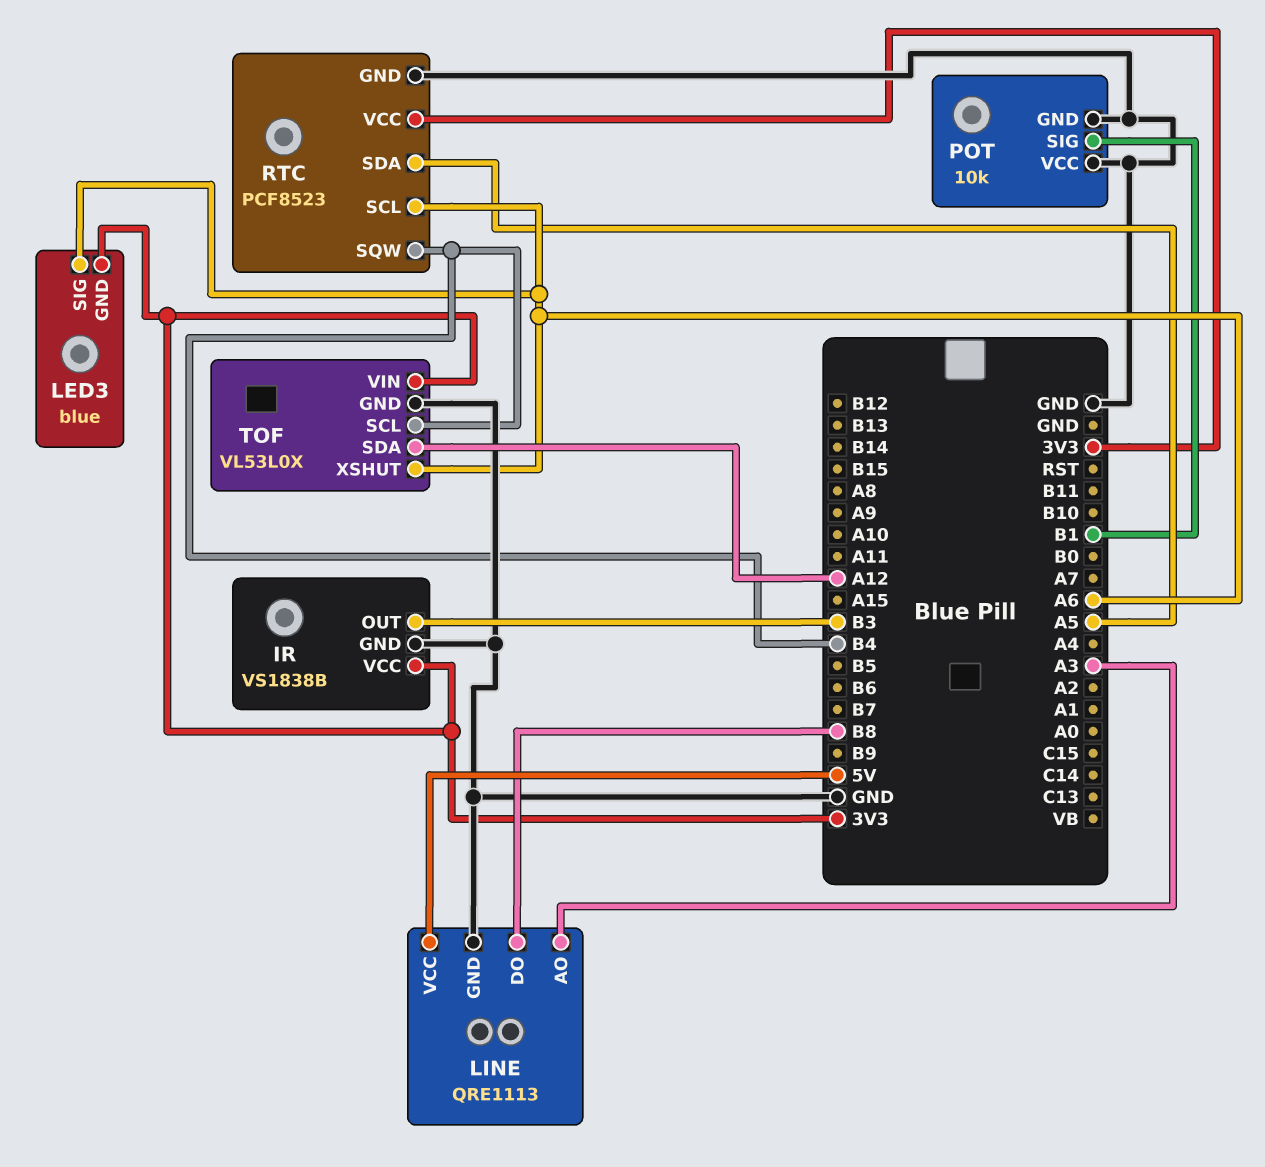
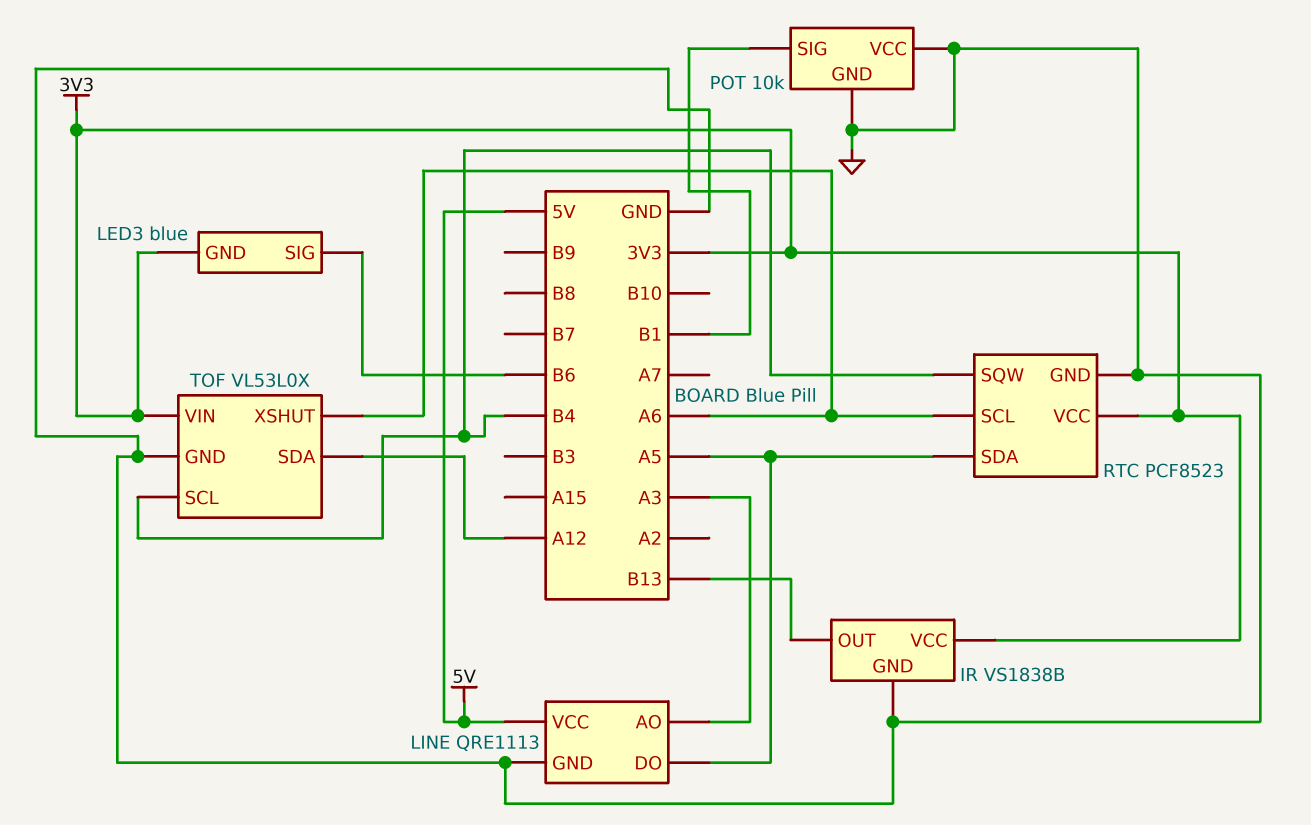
IR pin OUT: B3 -> B13
LED3 pin SIG: A6 -> B6
LINE pin DO: B8 -> A5

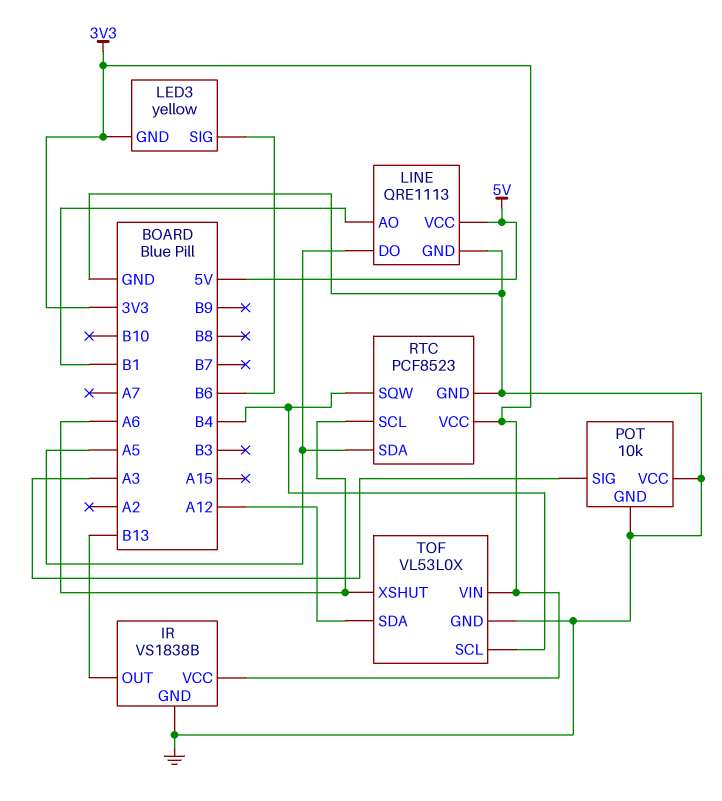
LED3: blue -> yellow
LINE pin AO: A3 -> B1
POT pin SIG: B1 -> A3

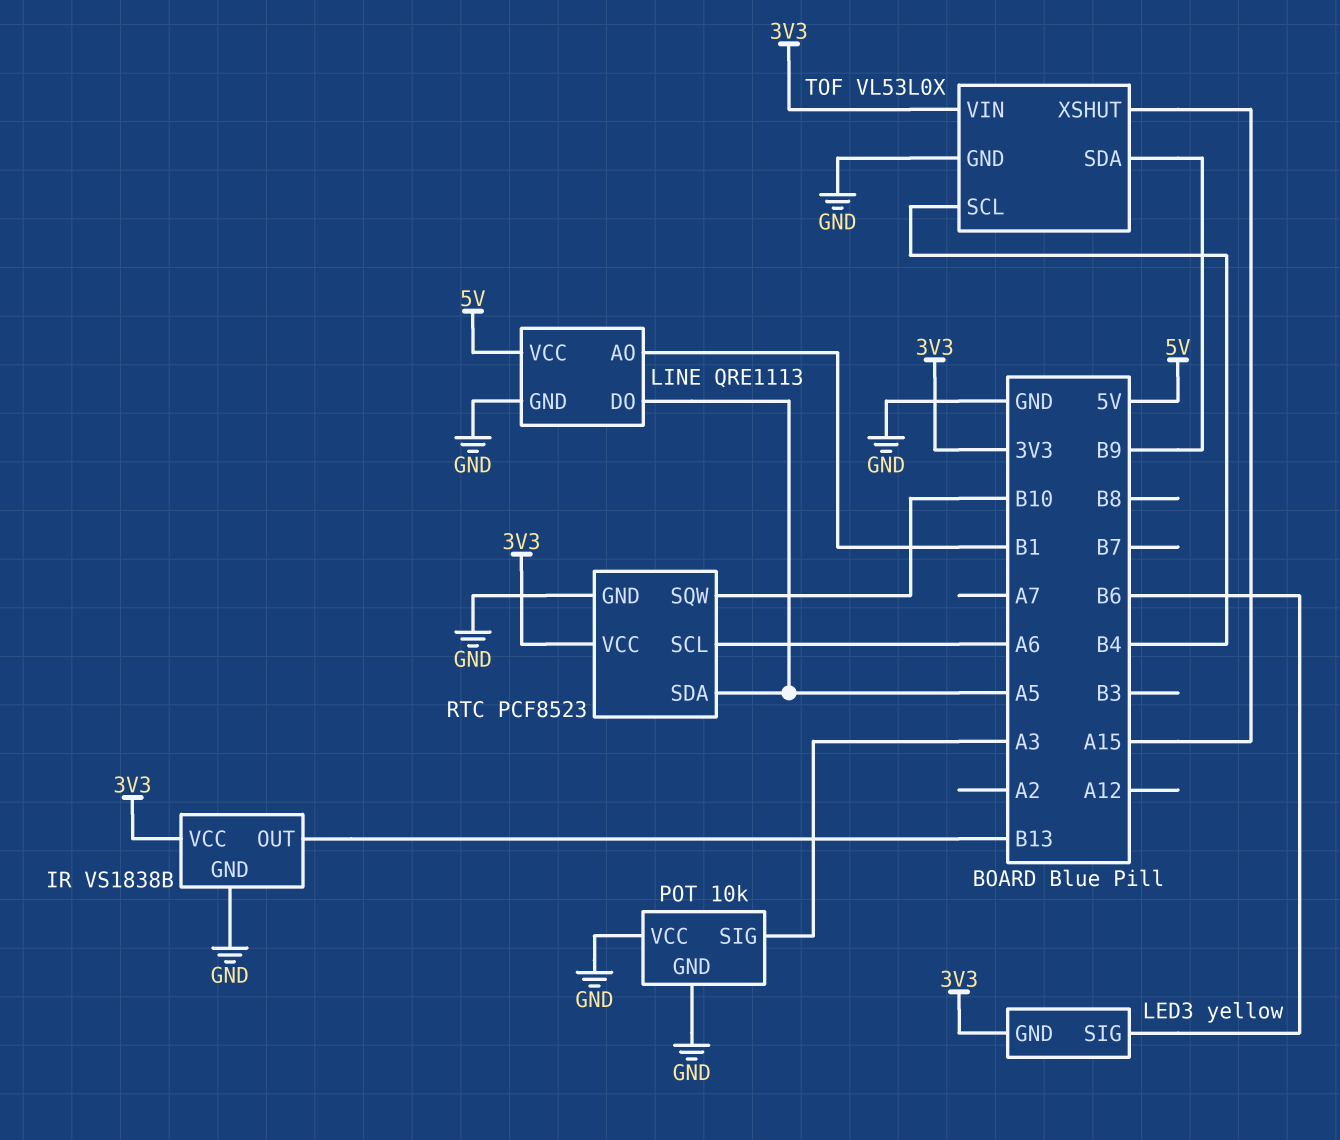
RTC pin SQW: B4 -> B10
TOF pin SDA: A12 -> B9
TOF pin XSHUT: A6 -> A15

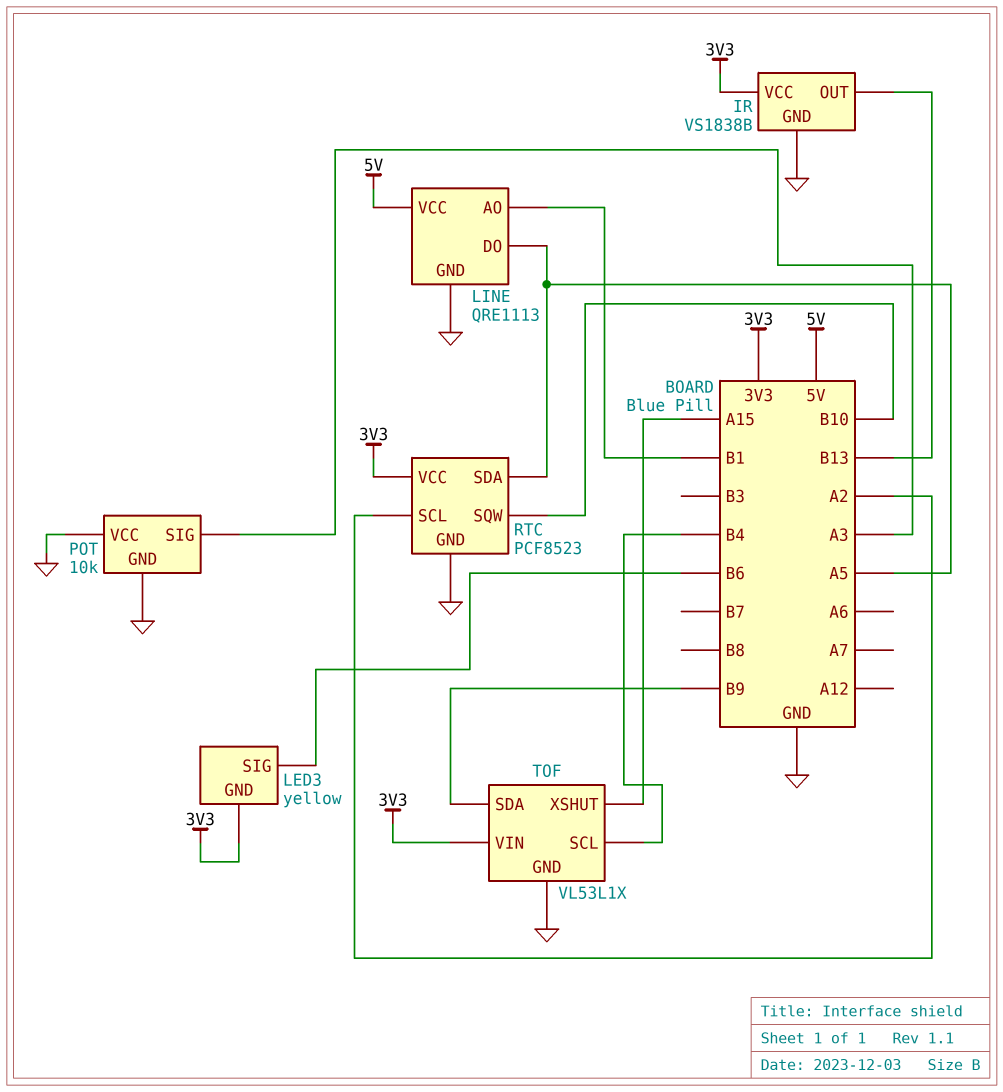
RTC pin SCL: A6 -> A2
TOF: VL53L0X -> VL53L1X

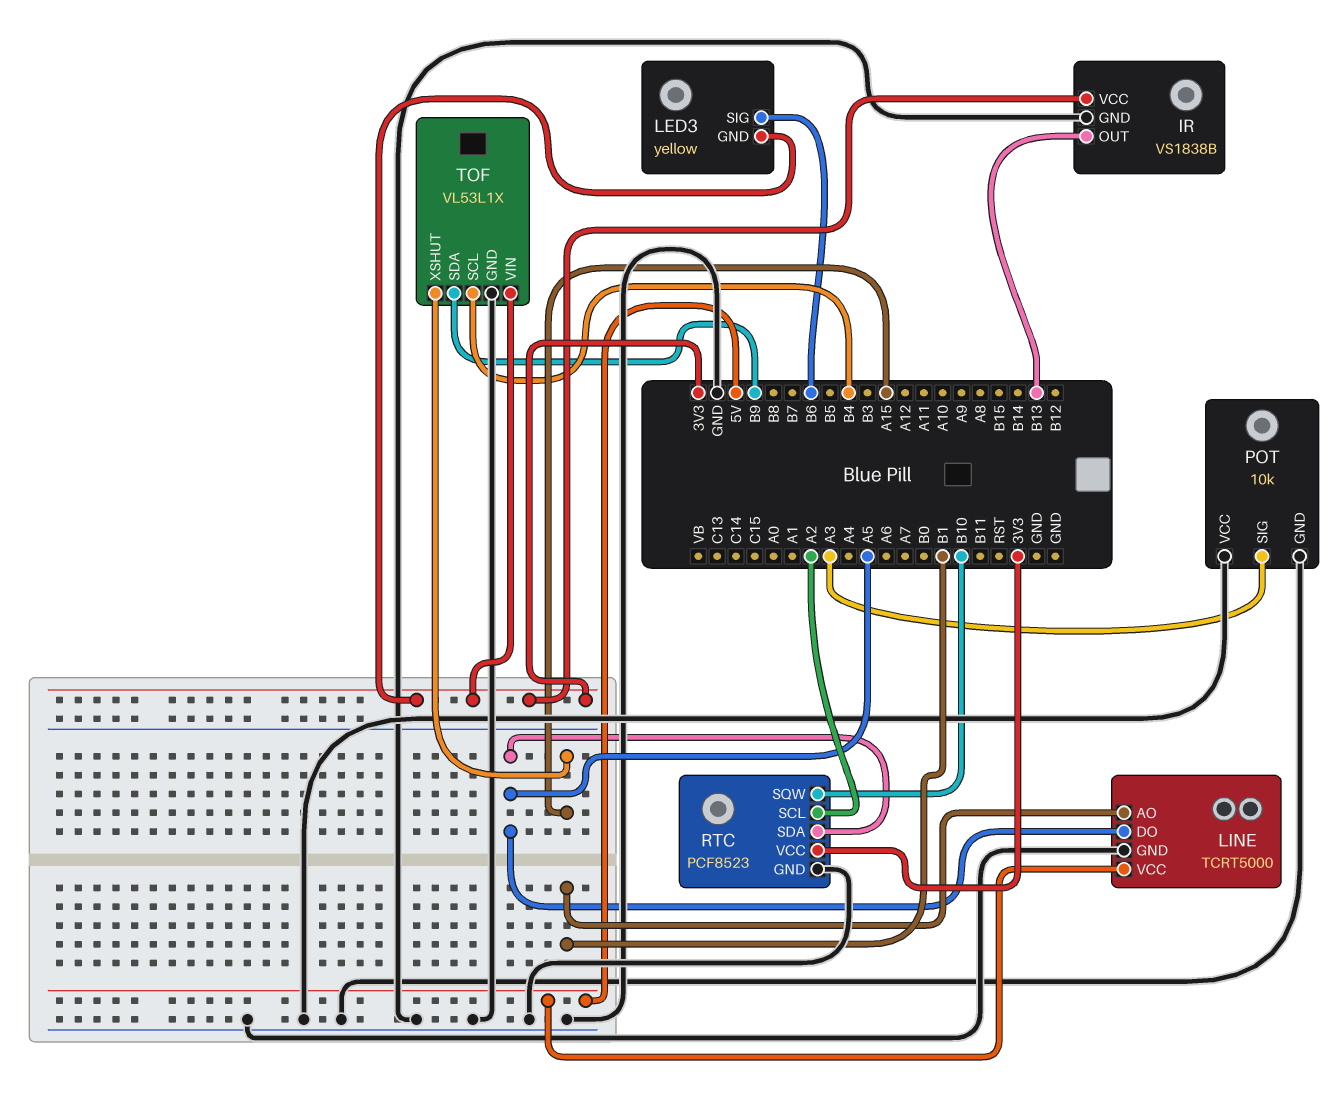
LINE: QRE1113 -> TCRT5000

